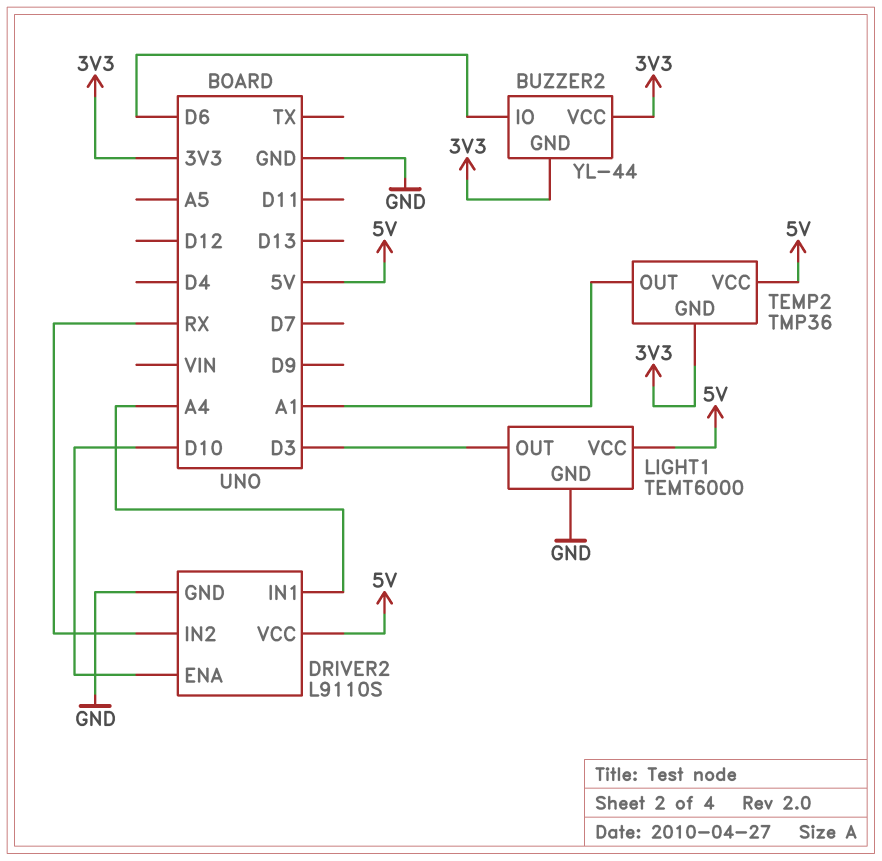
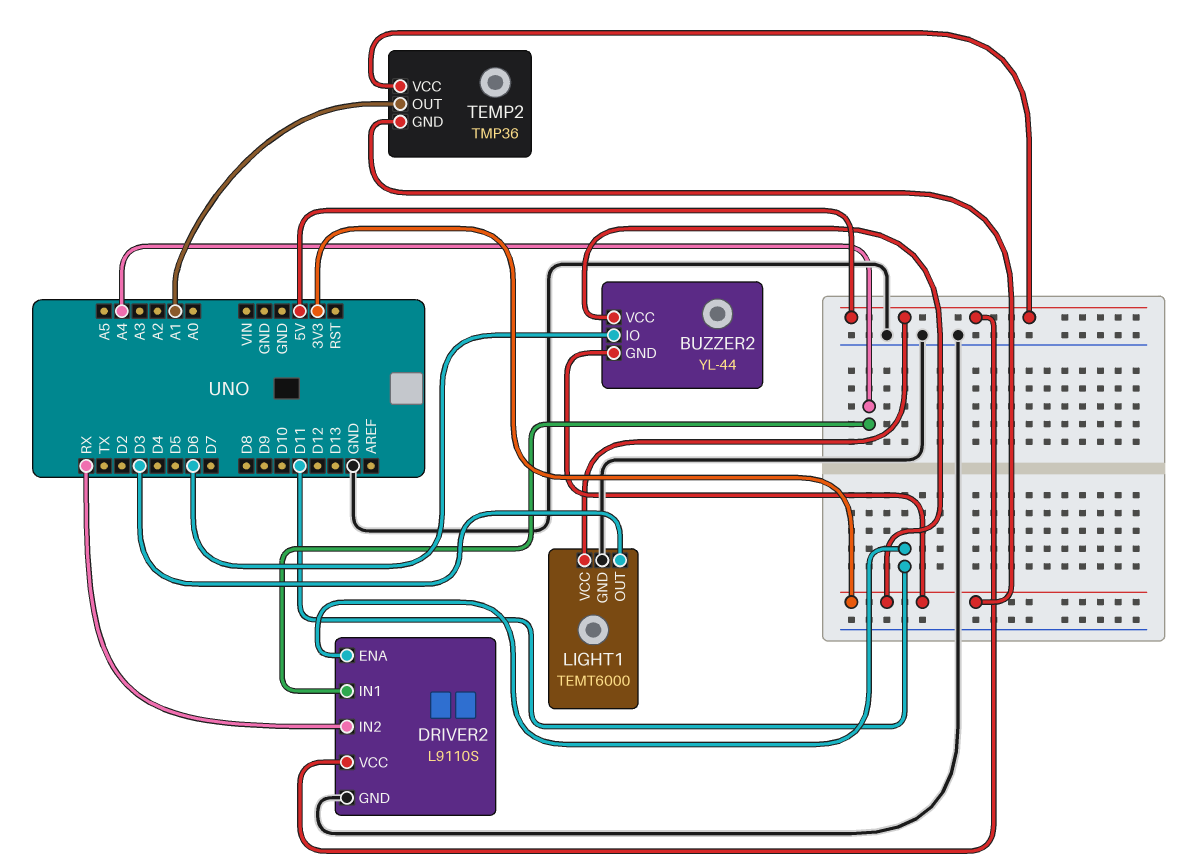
DRIVER2 pin ENA: D10 -> D11

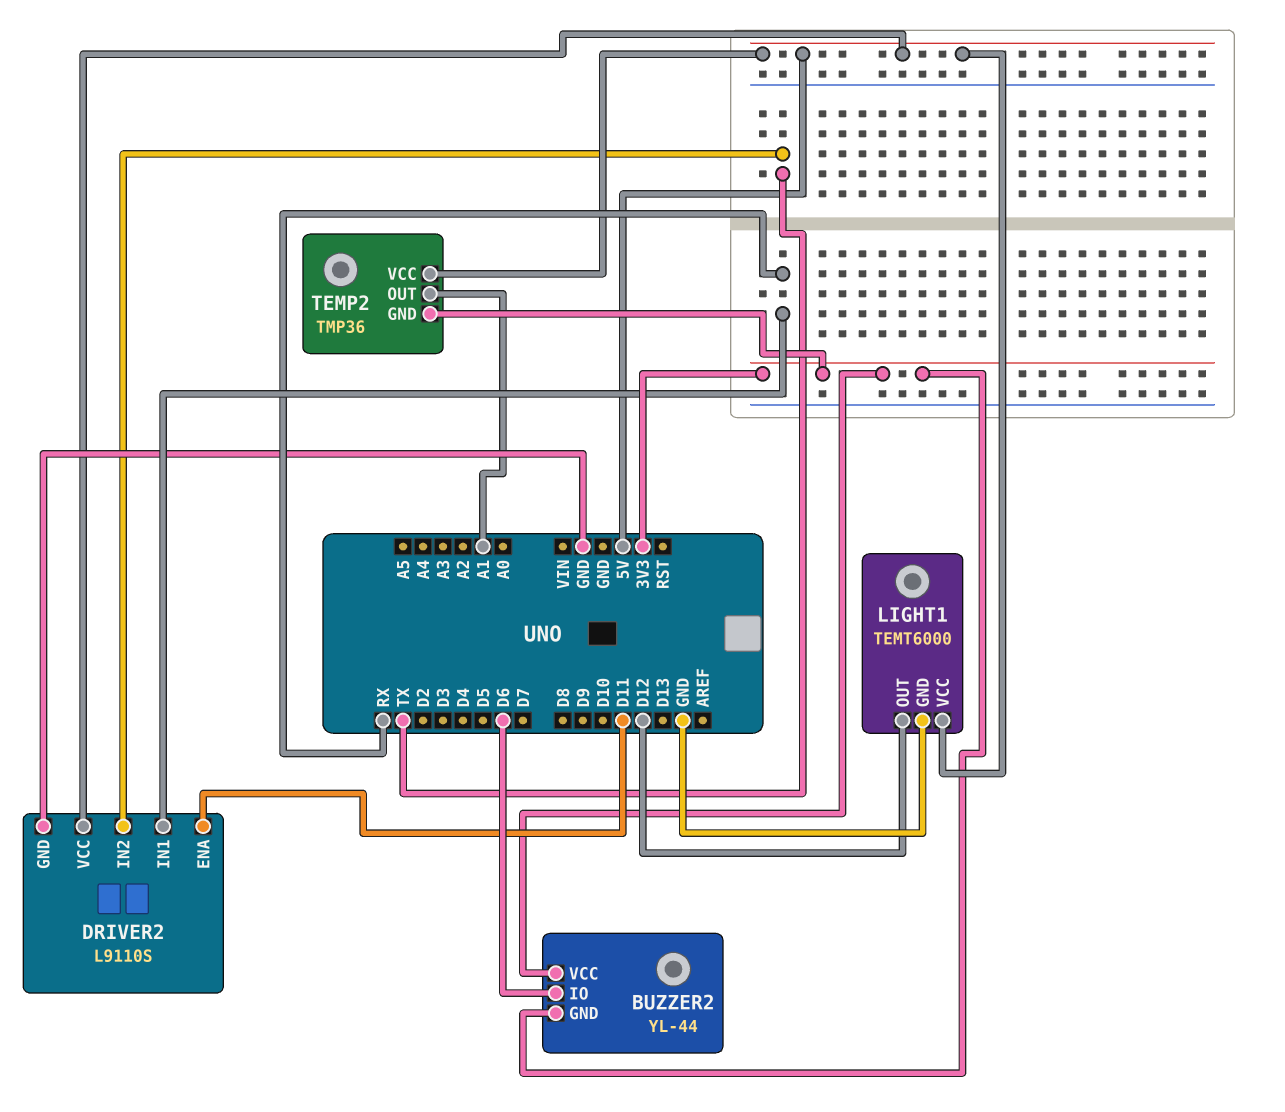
DRIVER2 pin IN1: A4 -> RX
DRIVER2 pin IN2: RX -> TX
LIGHT1 pin OUT: D3 -> D12

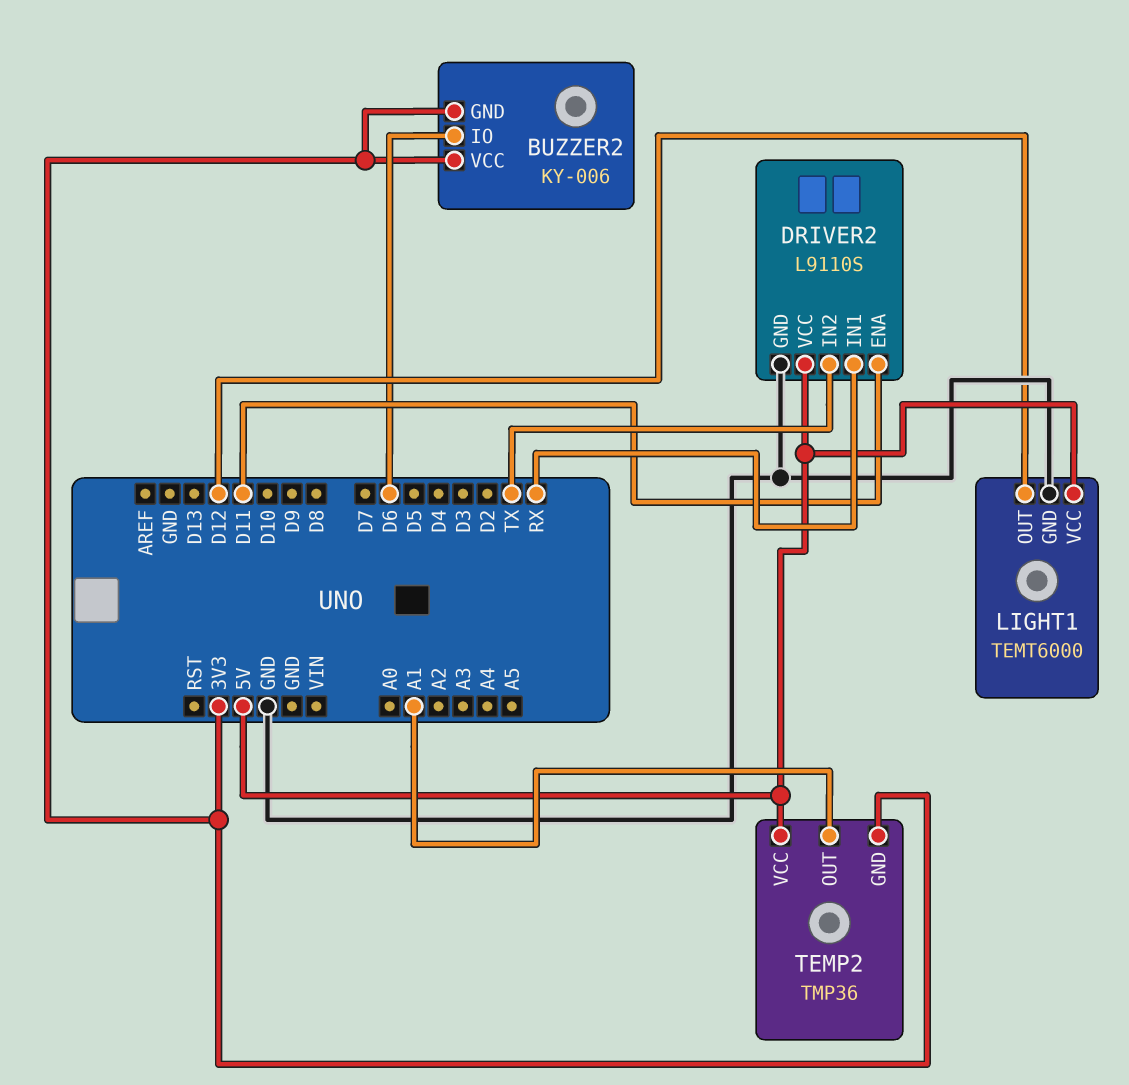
BUZZER2: YL-44 -> KY-006

